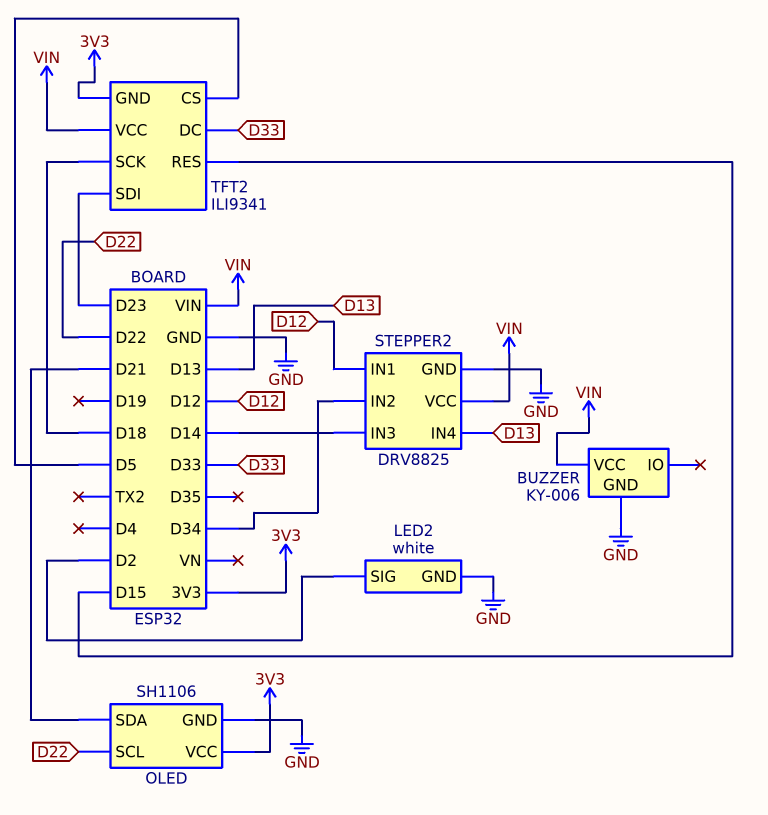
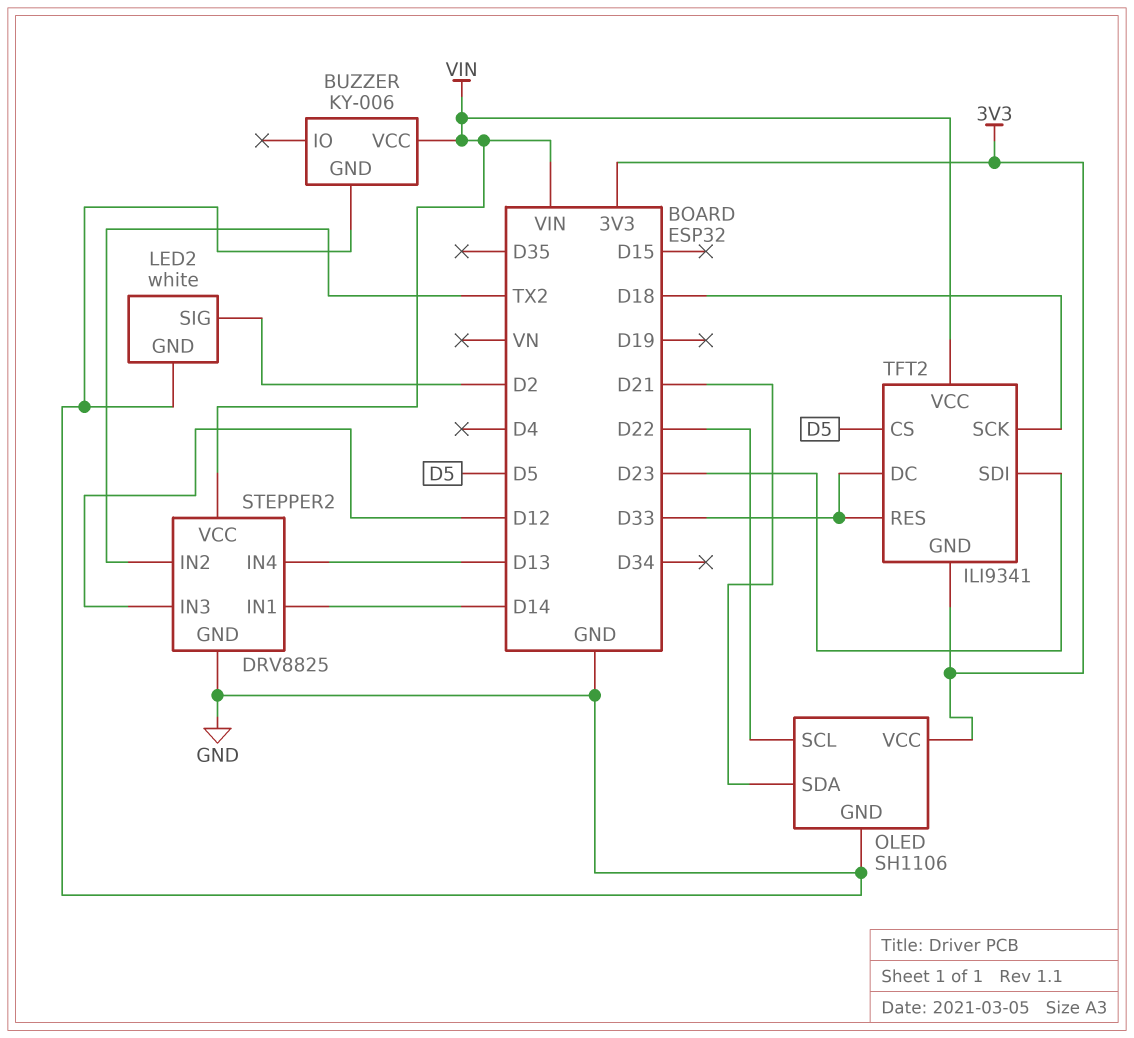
STEPPER2 pin IN1: D12 -> D14
STEPPER2 pin IN2: D34 -> TX2
STEPPER2 pin IN3: D14 -> D12
TFT2 pin RES: D15 -> D33

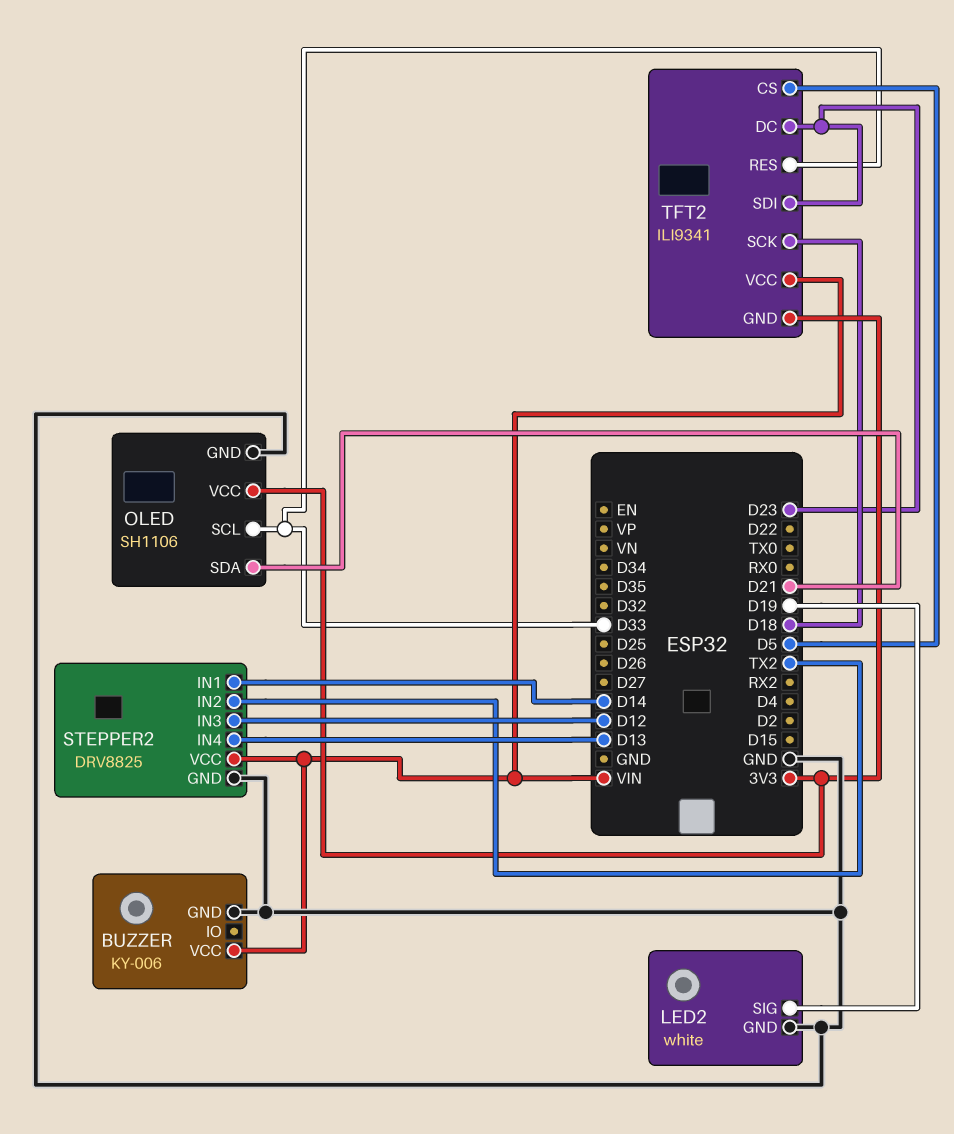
LED2 pin SIG: D2 -> D19
OLED pin SCL: D22 -> D33
TFT2 pin DC: D33 -> D23

